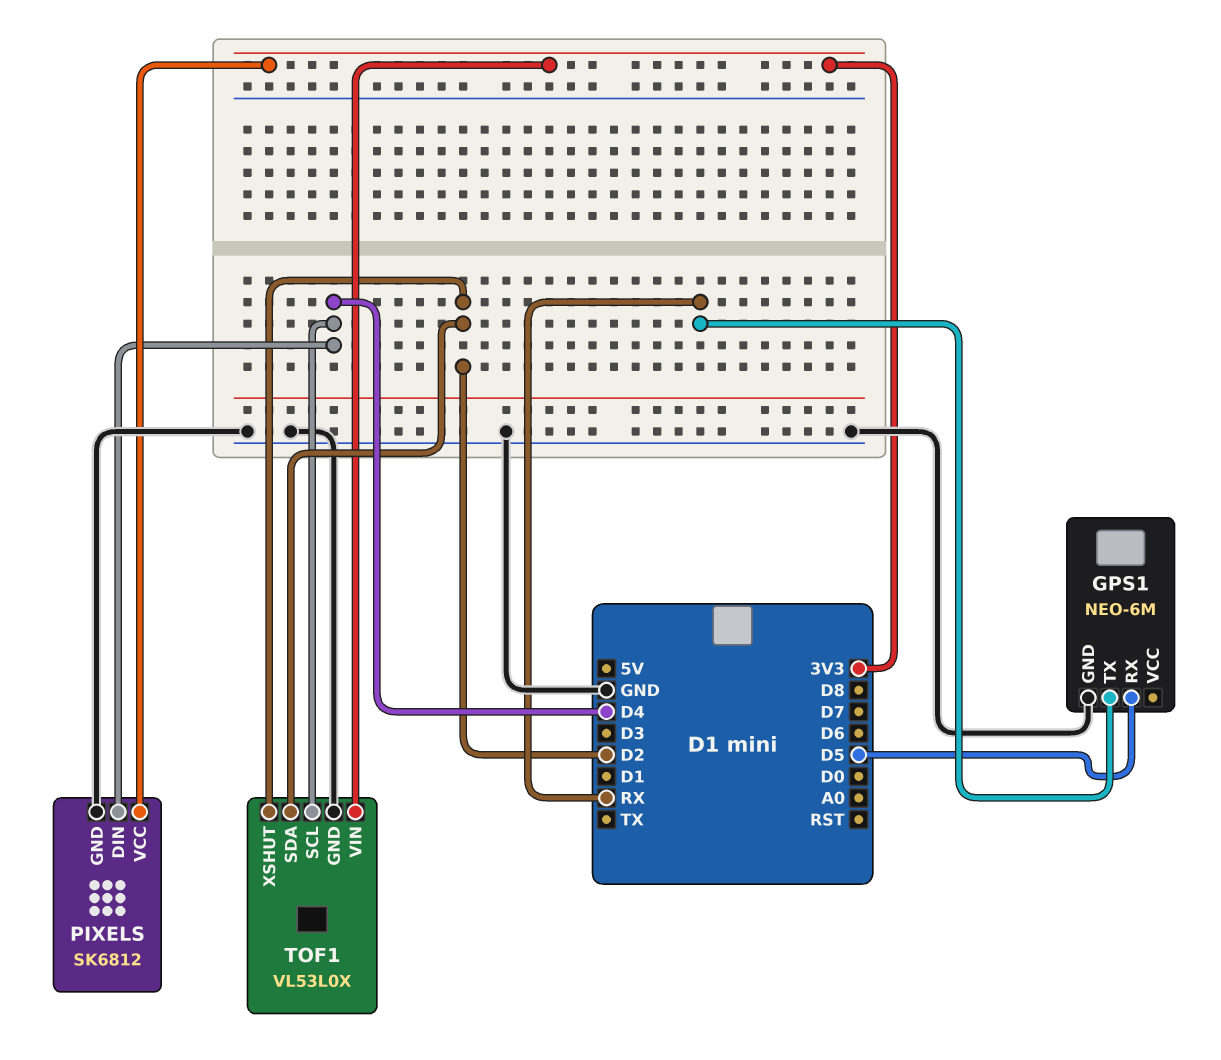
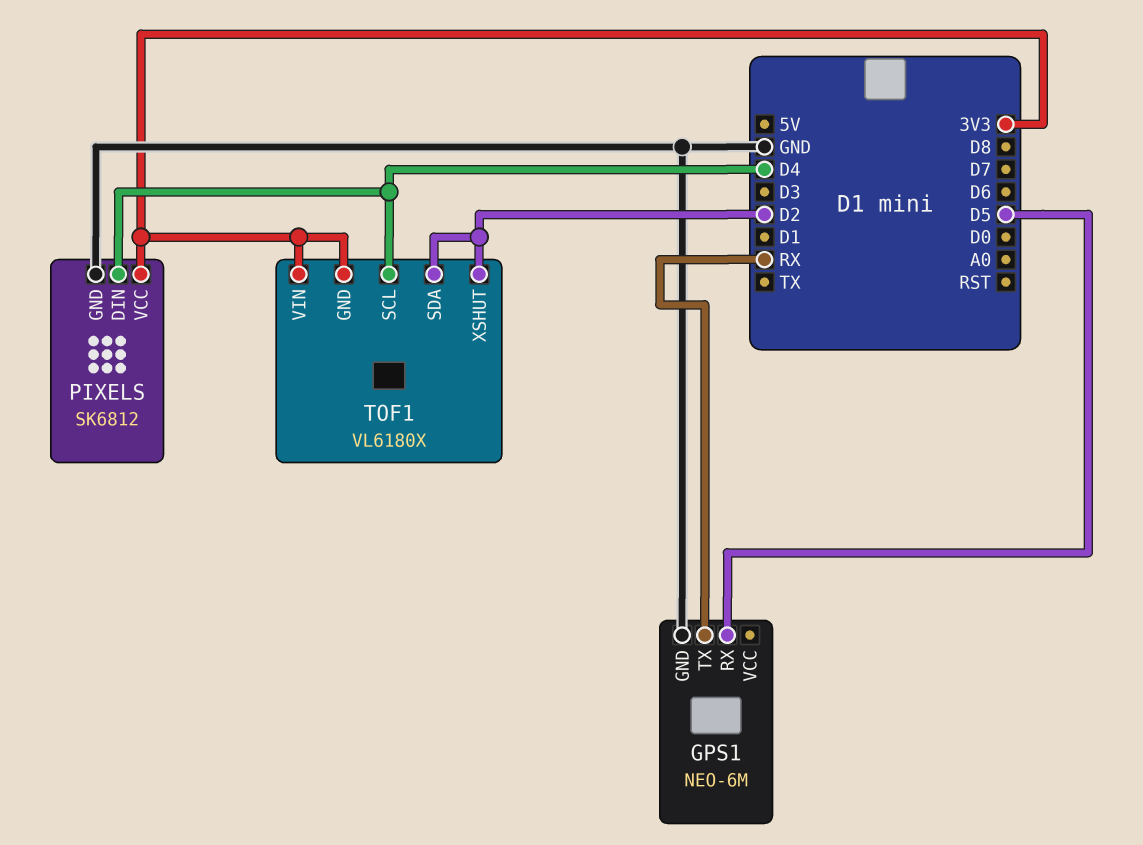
TOF1: VL53L0X -> VL6180X
TOF1 pin GND: GND -> 3V3

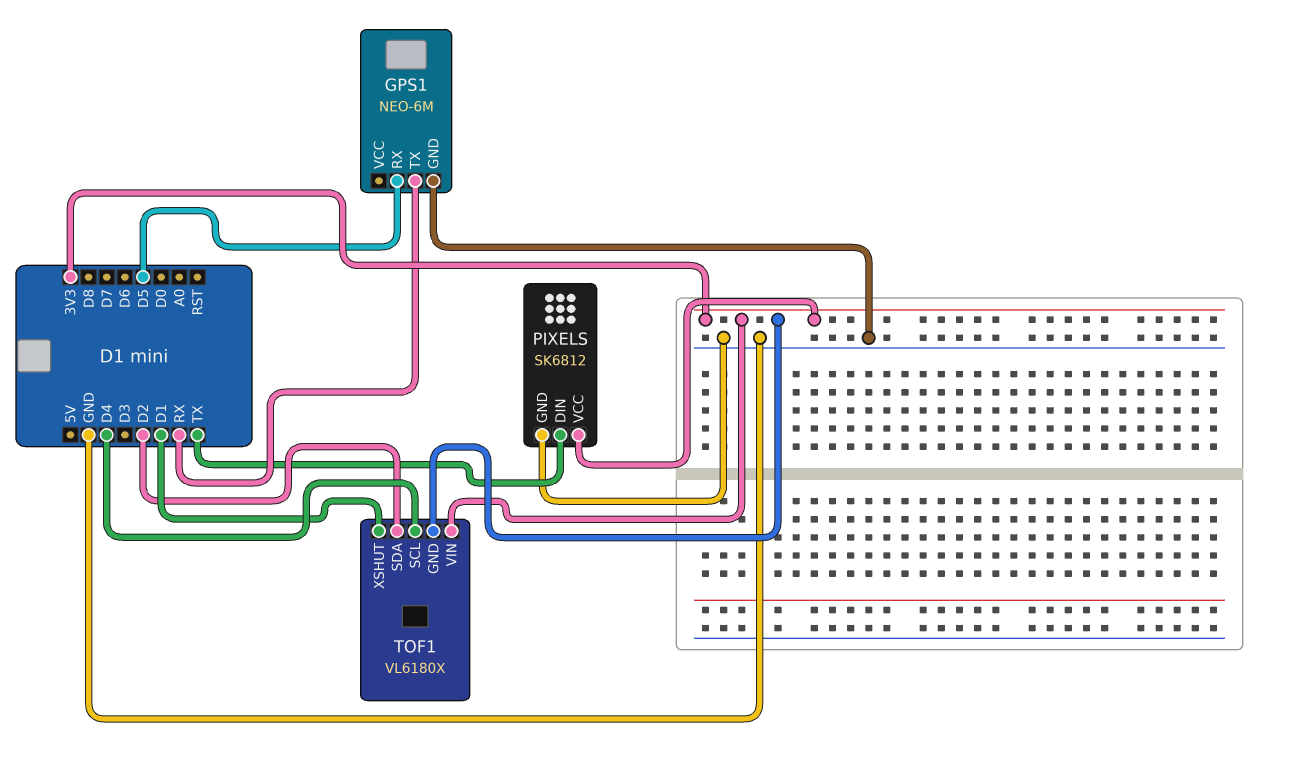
PIXELS pin DIN: D4 -> TX
TOF1 pin XSHUT: D2 -> D1

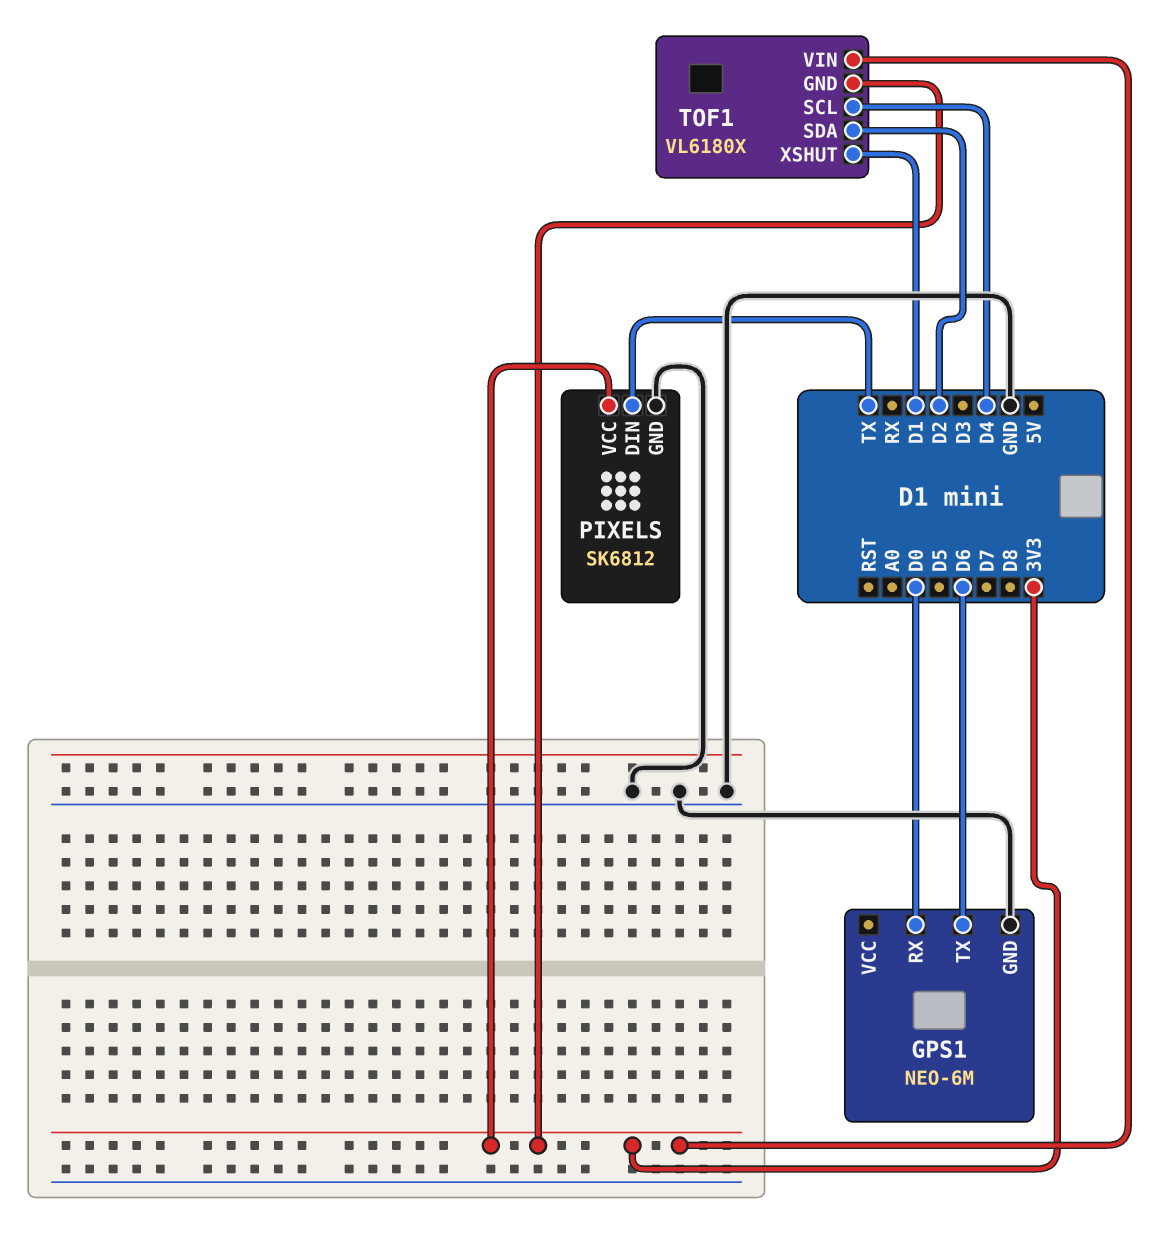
GPS1 pin RX: D5 -> D0
GPS1 pin TX: RX -> D6

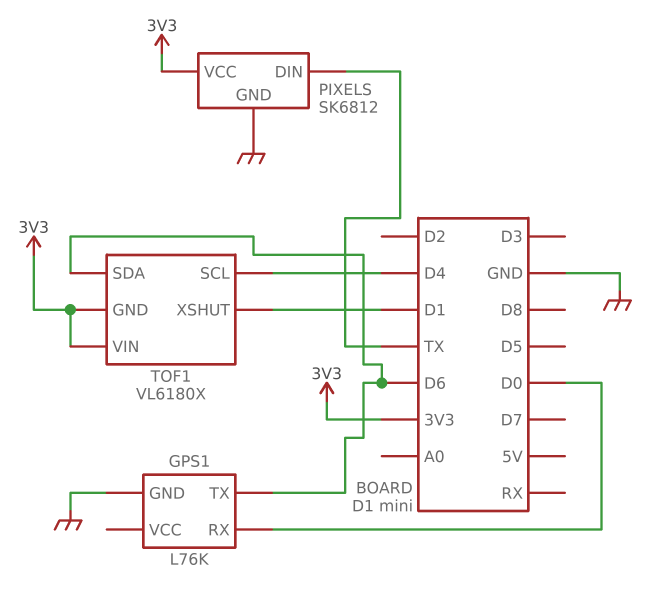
GPS1: NEO-6M -> L76K
TOF1 pin SDA: D2 -> D6

